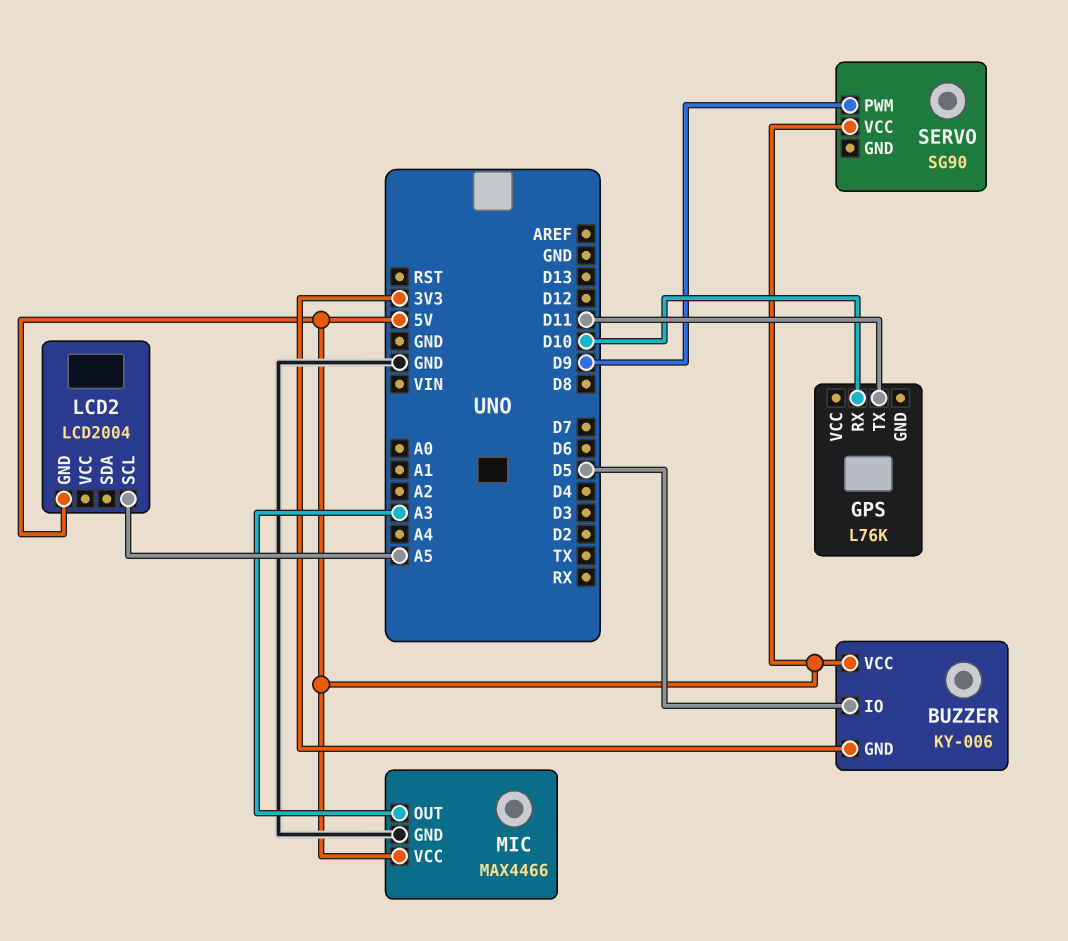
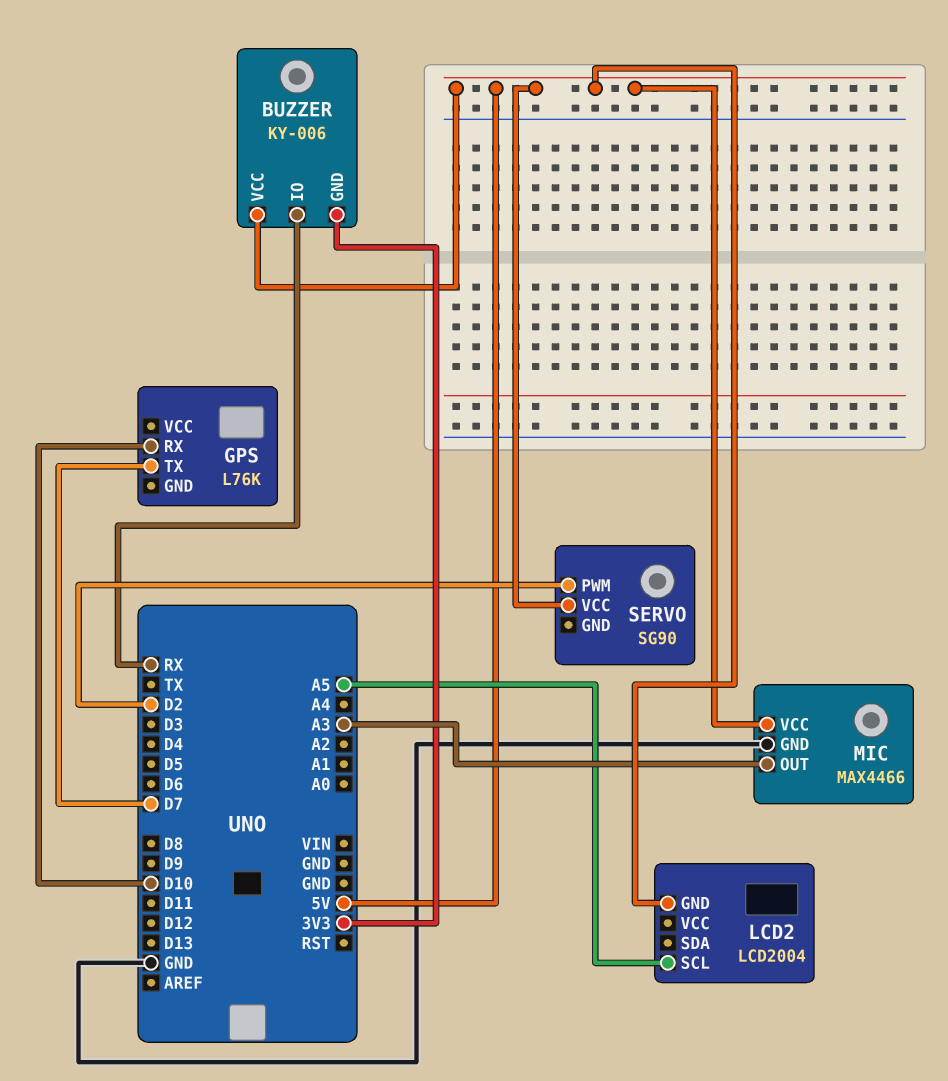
BUZZER pin IO: D5 -> RX
GPS pin TX: D11 -> D7
SERVO pin PWM: D9 -> D2

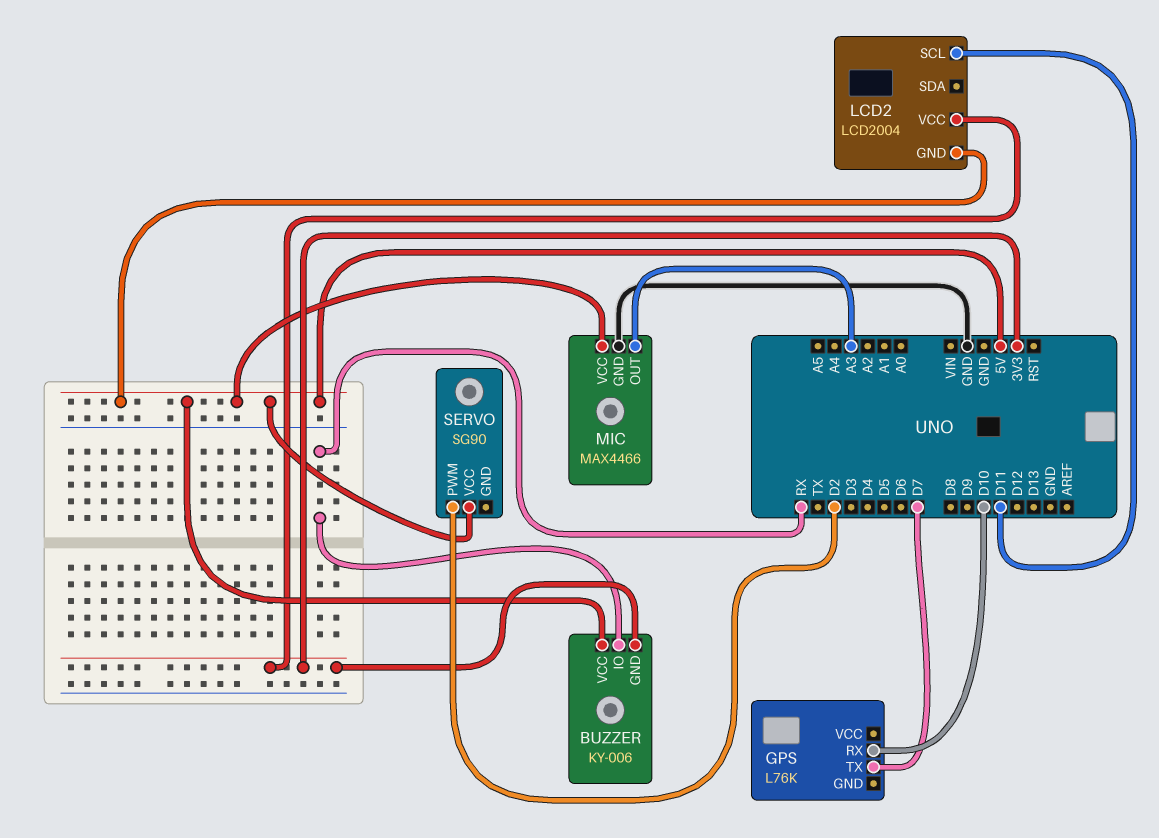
LCD2 pin SCL: A5 -> D11
LCD2 pin VCC: none -> 3V3

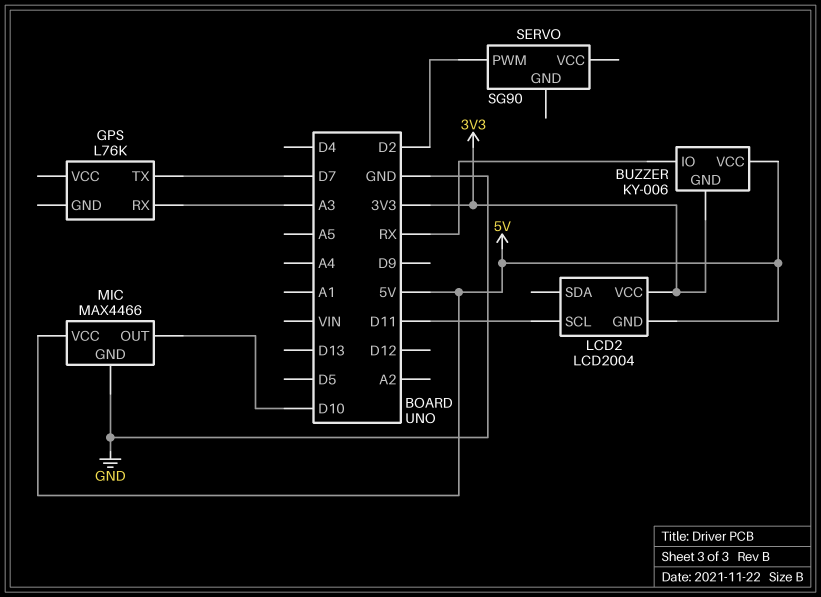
GPS pin RX: D10 -> A3
MIC pin OUT: A3 -> D10
SERVO pin VCC: 5V -> none

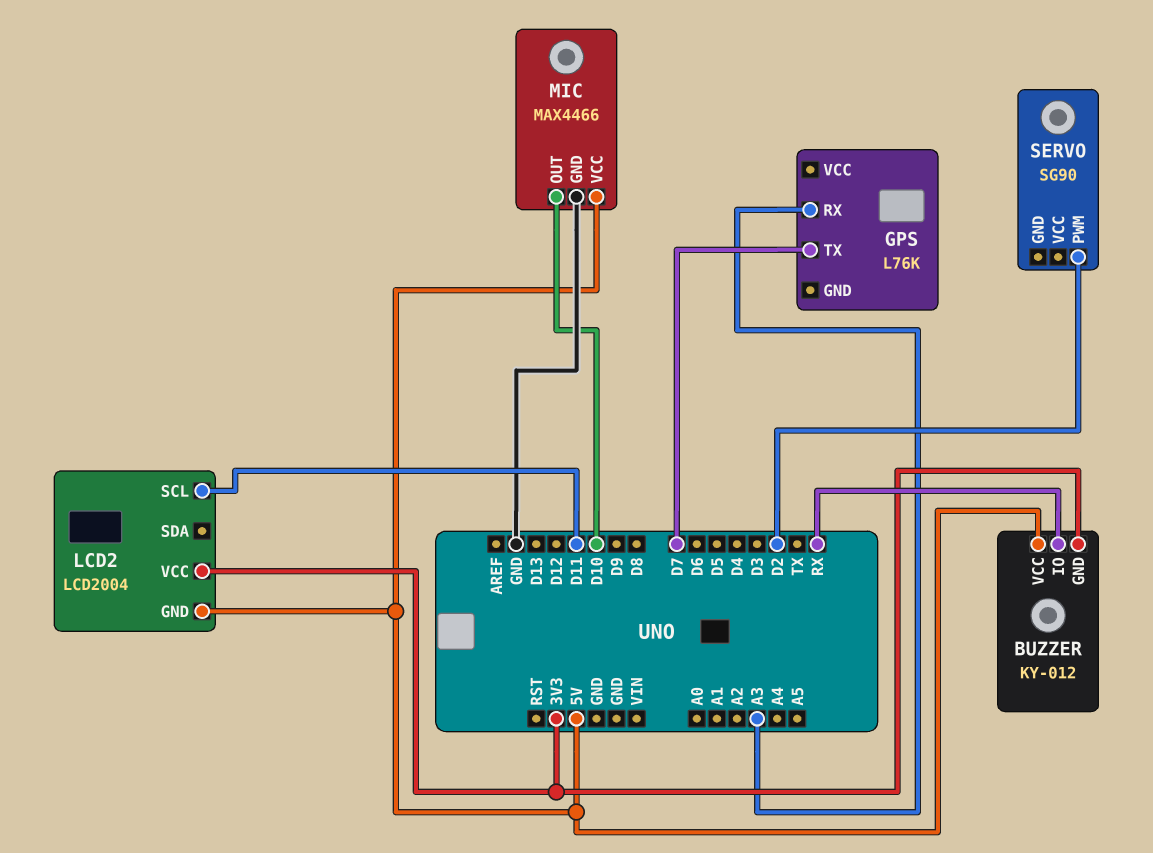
BUZZER: KY-006 -> KY-012

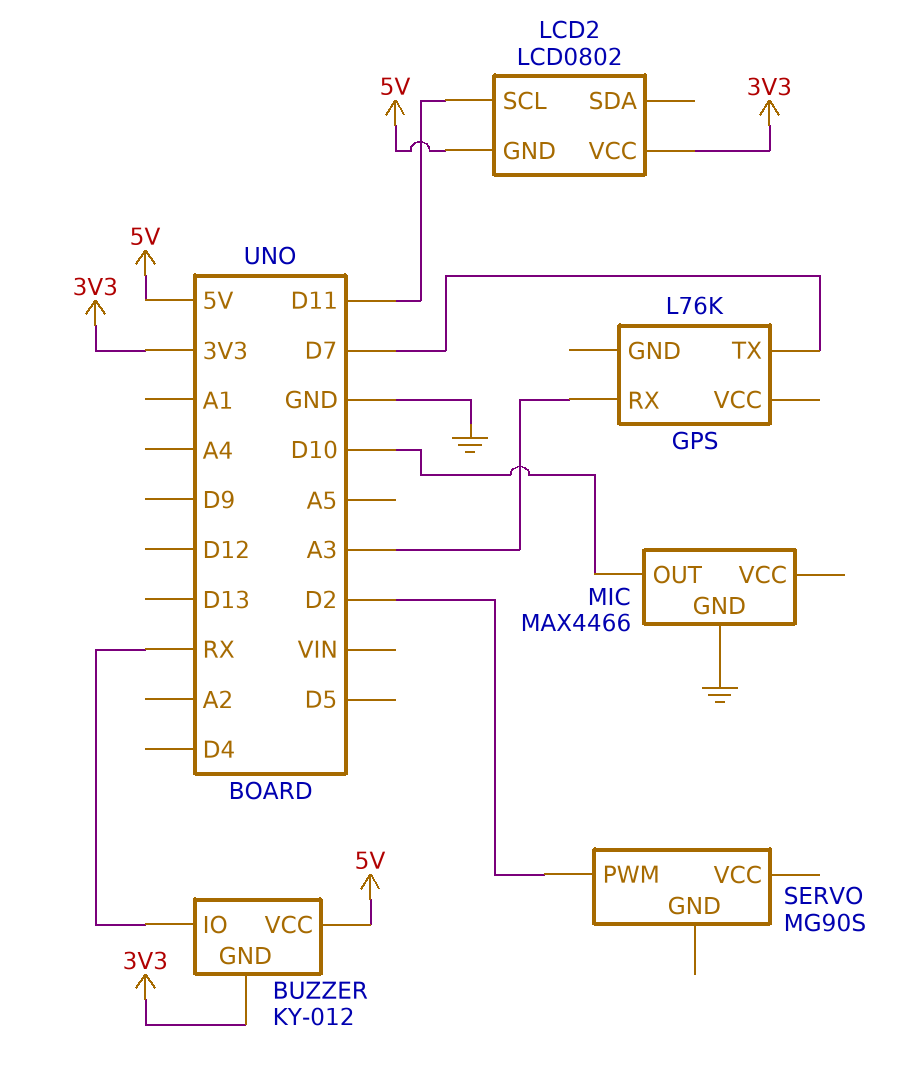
LCD2: LCD2004 -> LCD0802
MIC pin VCC: 5V -> none
SERVO: SG90 -> MG90S

